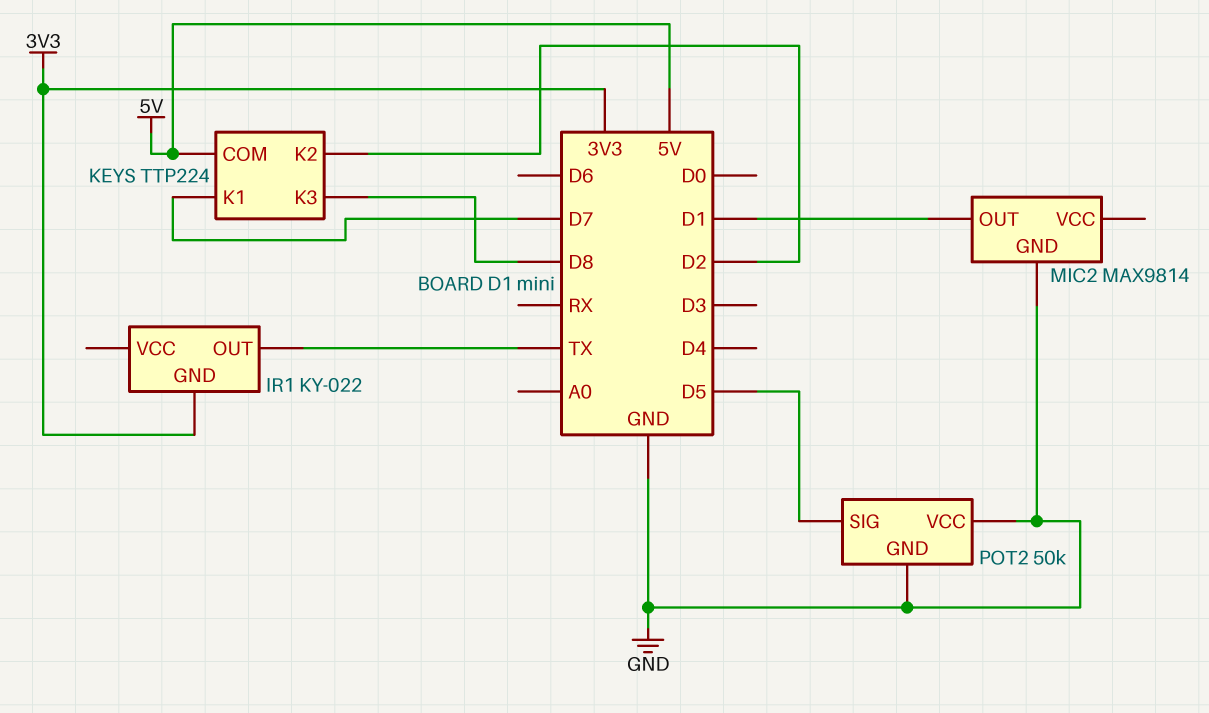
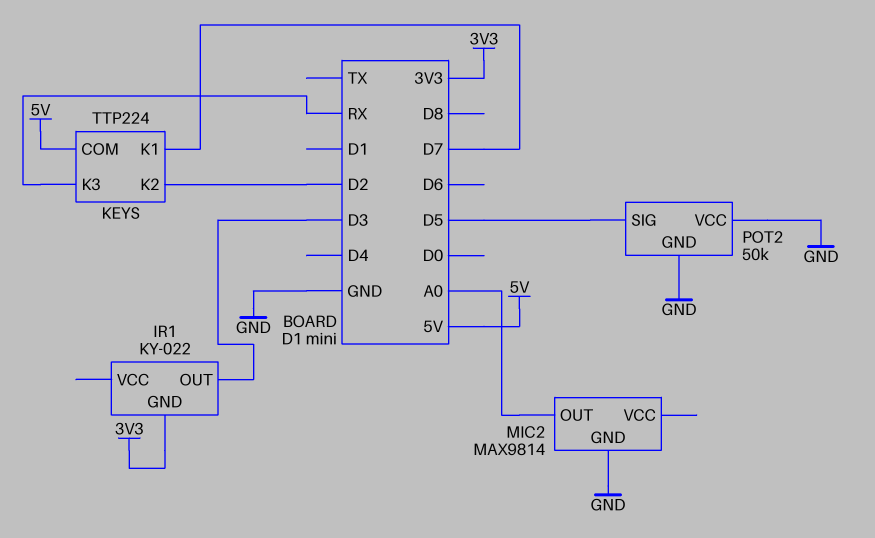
IR1 pin OUT: TX -> D3
KEYS pin K3: D8 -> RX
MIC2 pin OUT: D1 -> A0

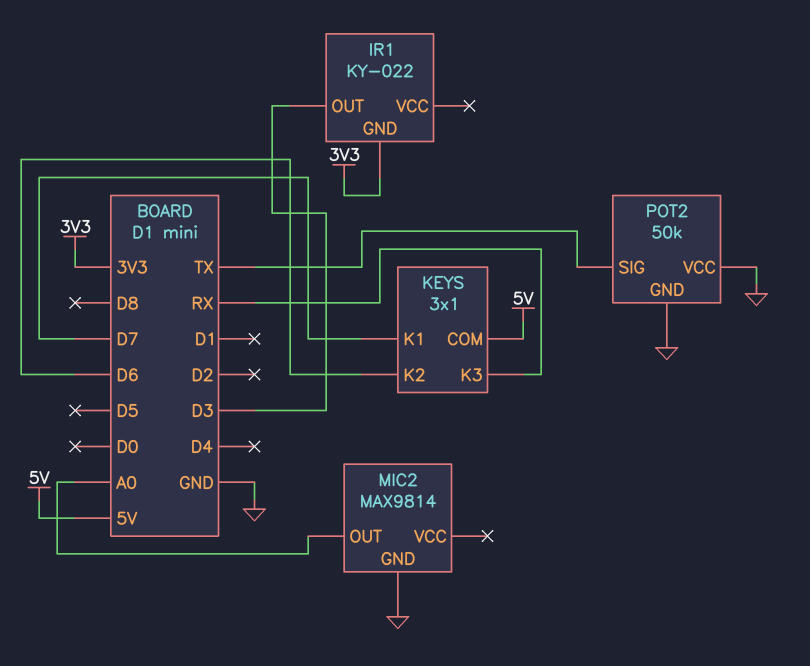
KEYS: TTP224 -> 3x1
KEYS pin K2: D2 -> D6
POT2 pin SIG: D5 -> TX

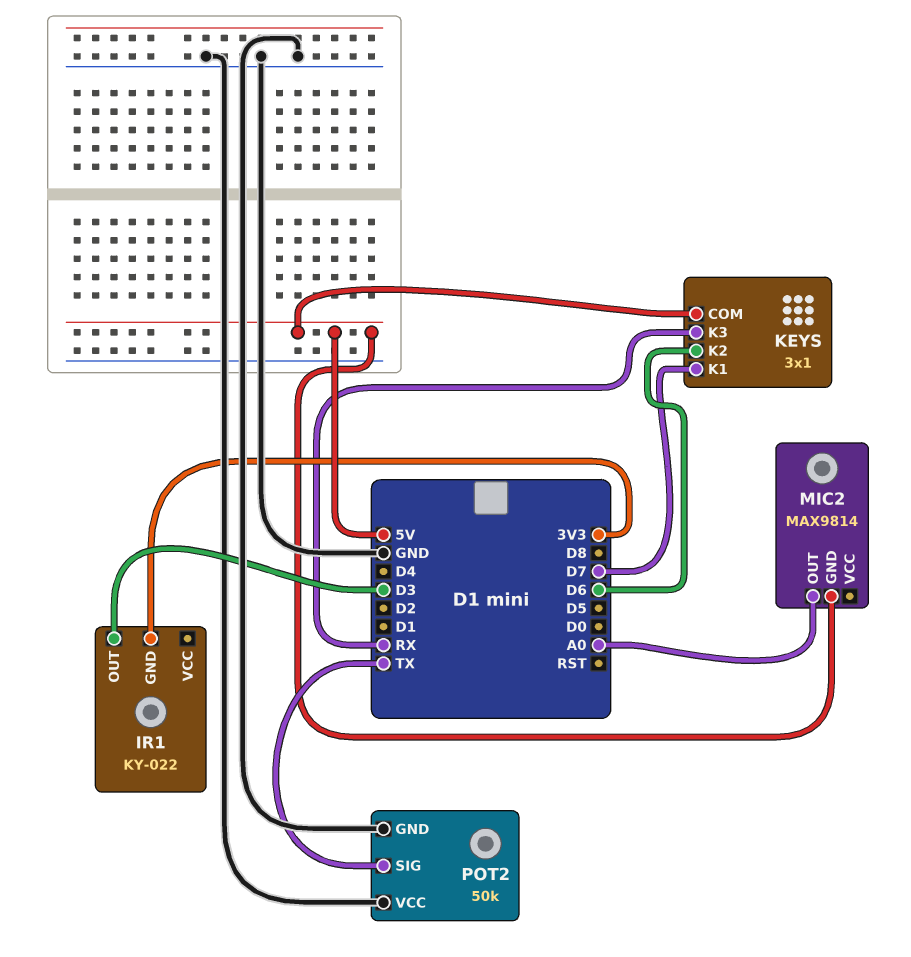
MIC2 pin GND: GND -> 5V

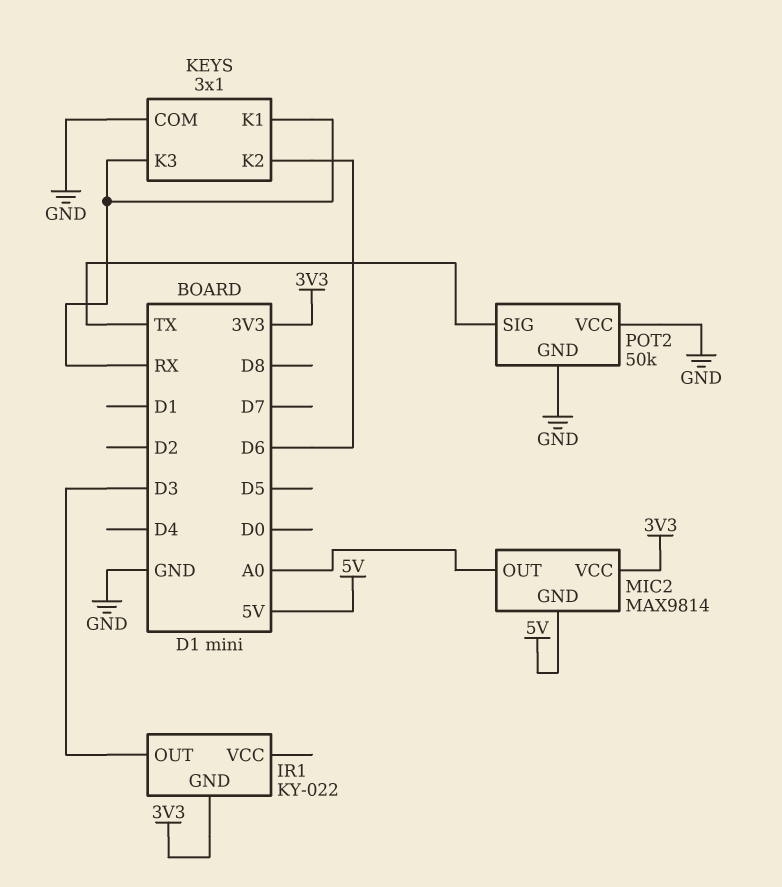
KEYS pin COM: 5V -> GND
KEYS pin K1: D7 -> RX
MIC2 pin VCC: none -> 3V3

